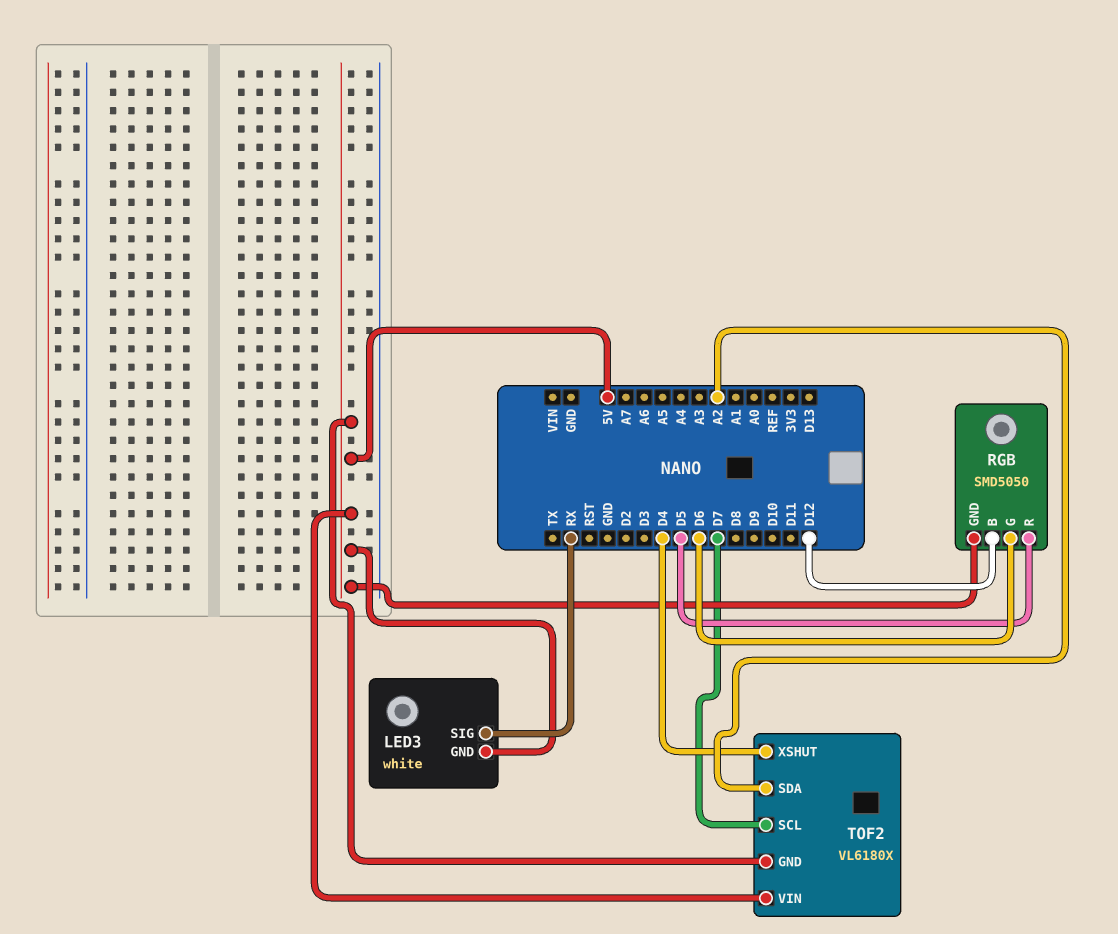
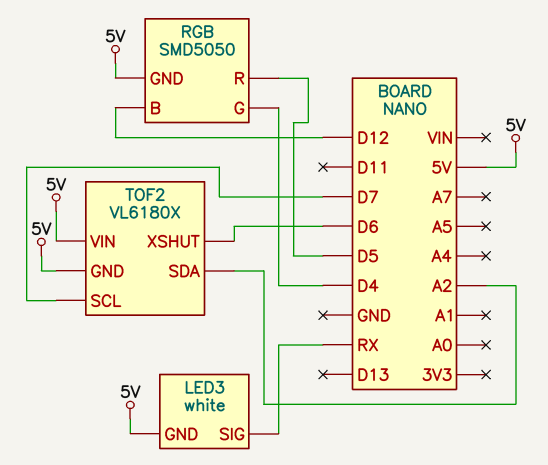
RGB pin G: D6 -> D4
TOF2 pin XSHUT: D4 -> D6

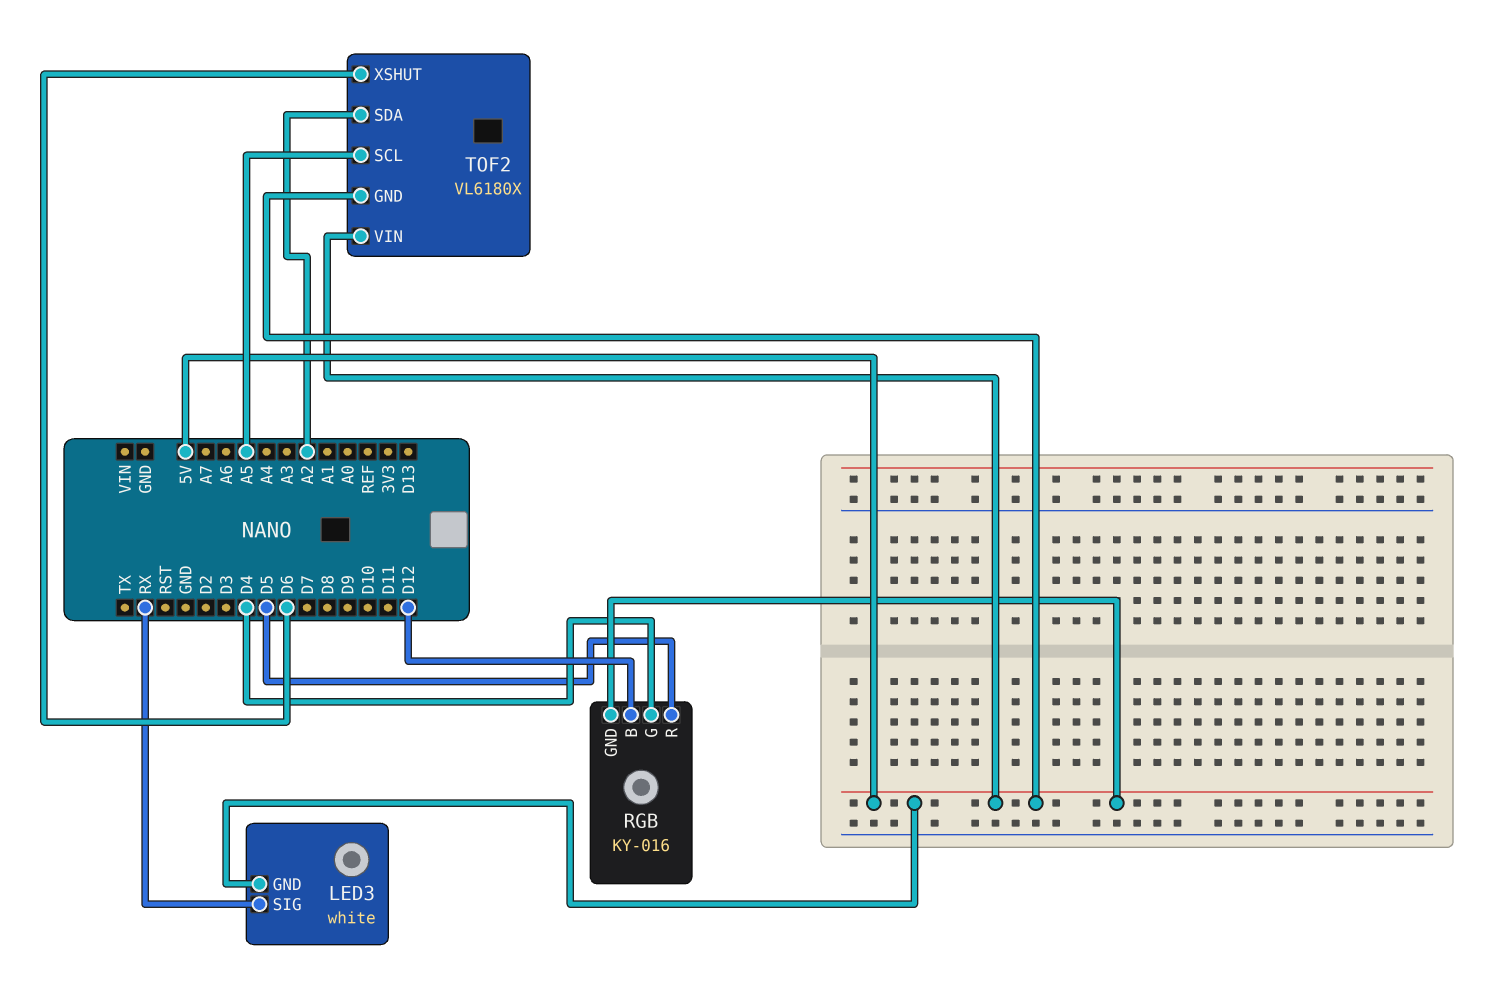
RGB: SMD5050 -> KY-016
TOF2 pin SCL: D7 -> A5

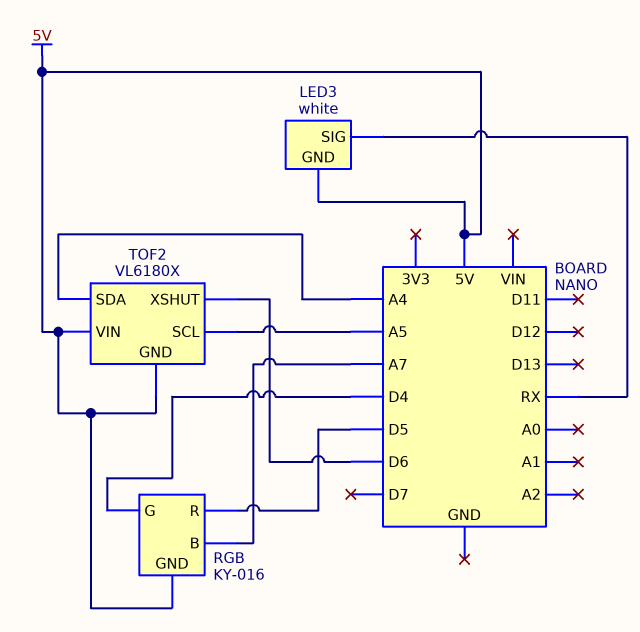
RGB pin B: D12 -> A7
TOF2 pin SDA: A2 -> A4

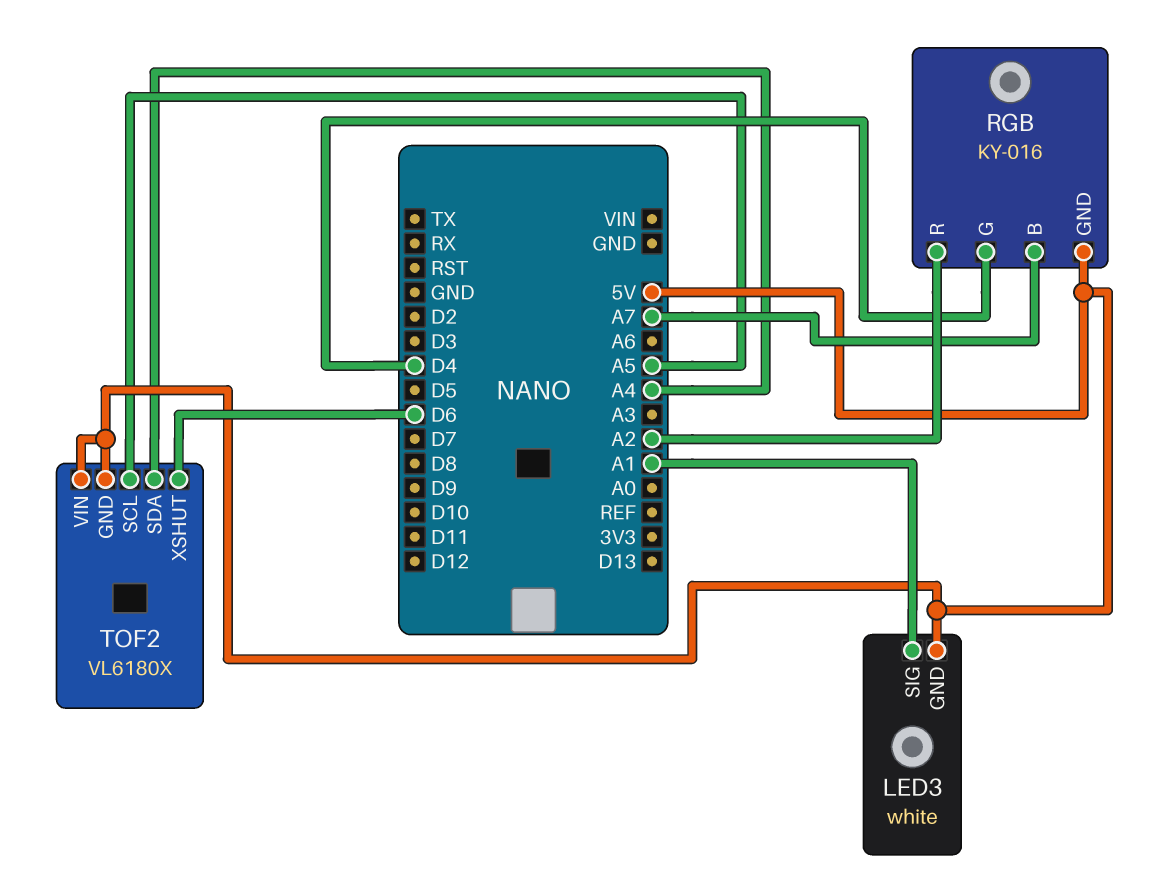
LED3 pin SIG: RX -> A1
RGB pin R: D5 -> A2

